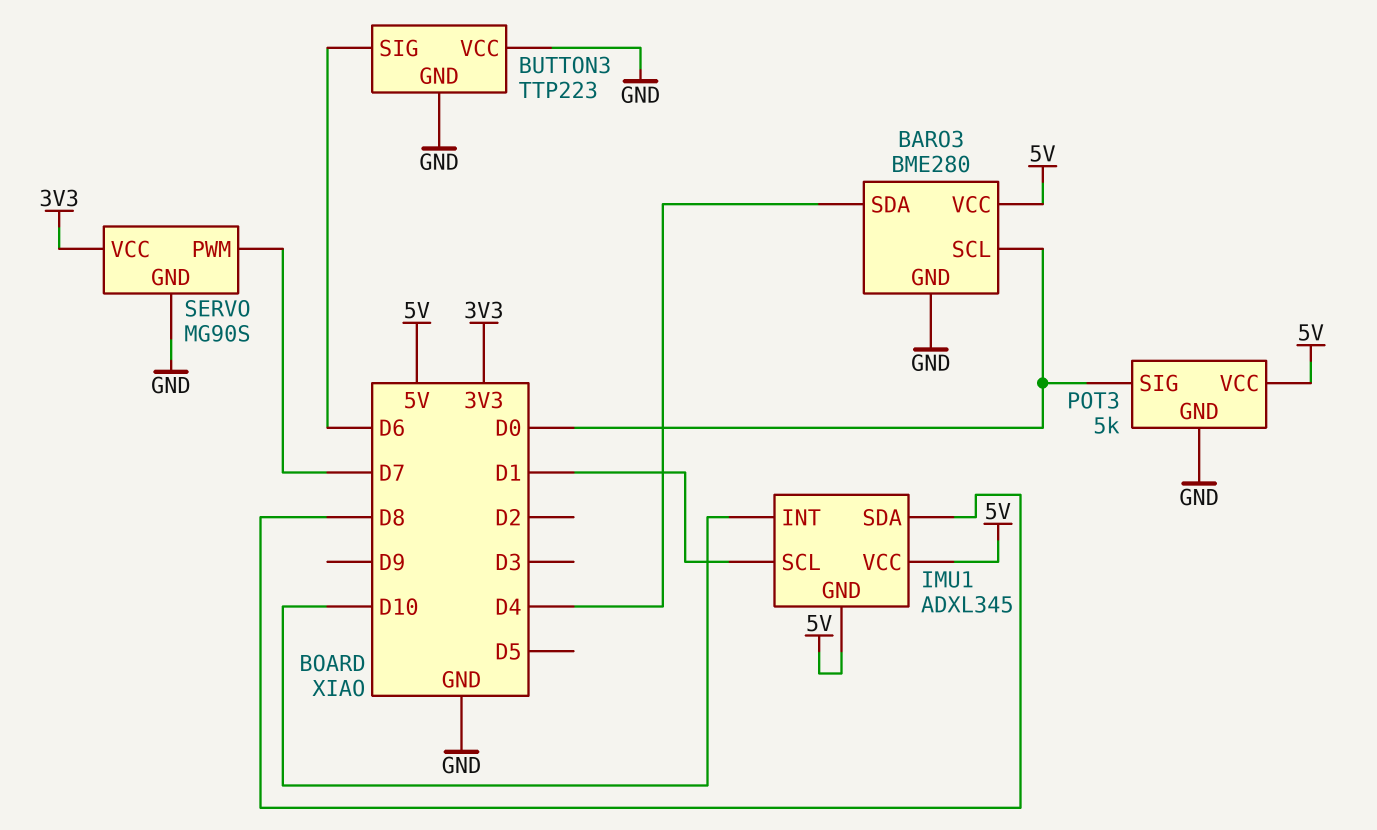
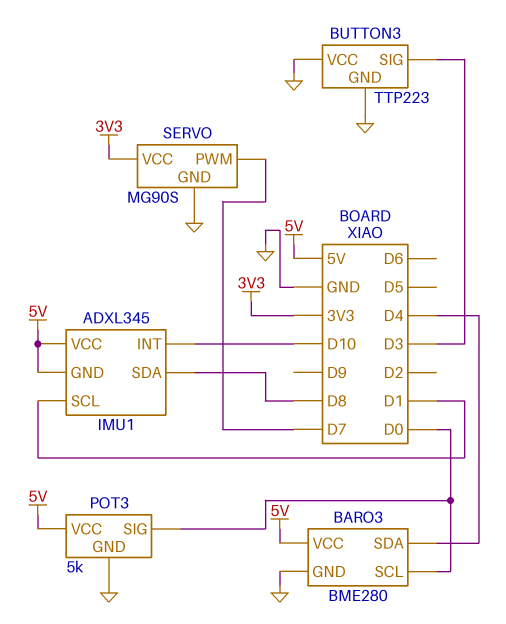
BUTTON3 pin SIG: D6 -> D3

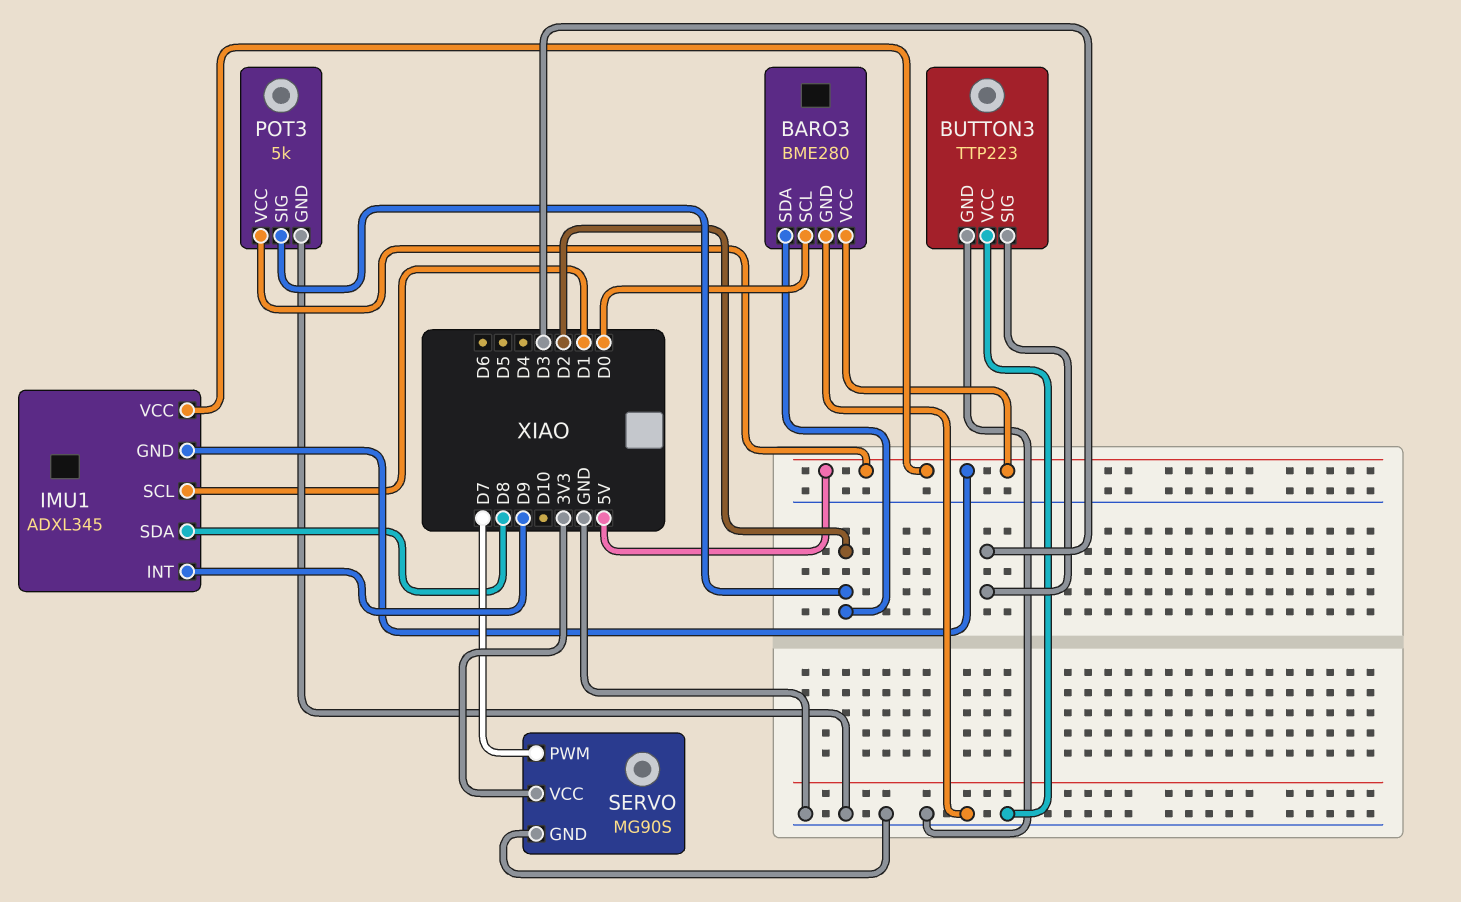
BARO3 pin SDA: D4 -> D2
IMU1 pin INT: D10 -> D9
POT3 pin SIG: D0 -> D2

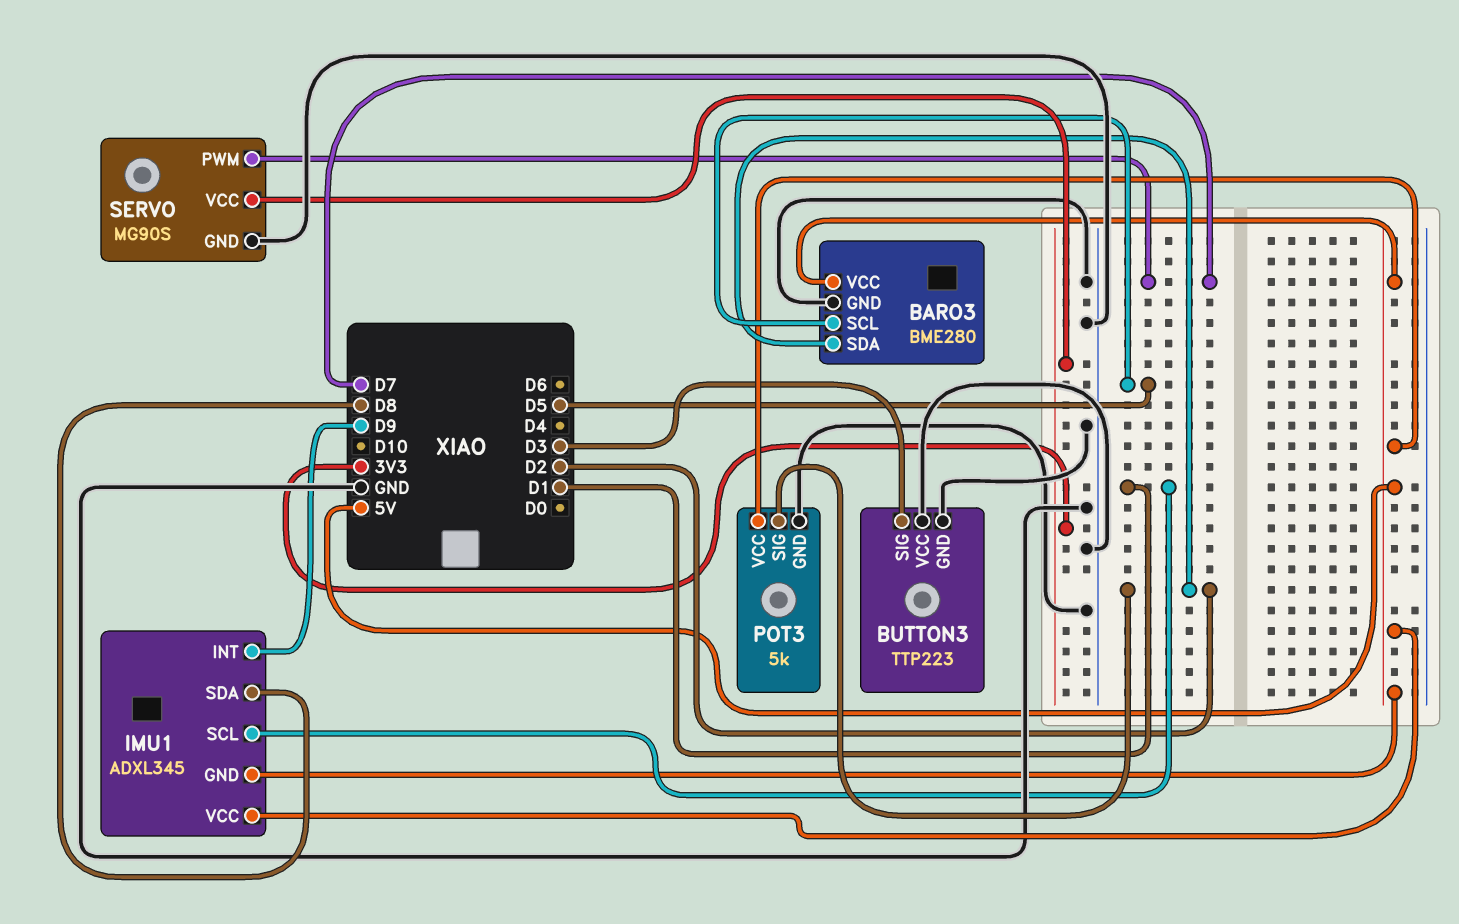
BARO3 pin SCL: D0 -> D5

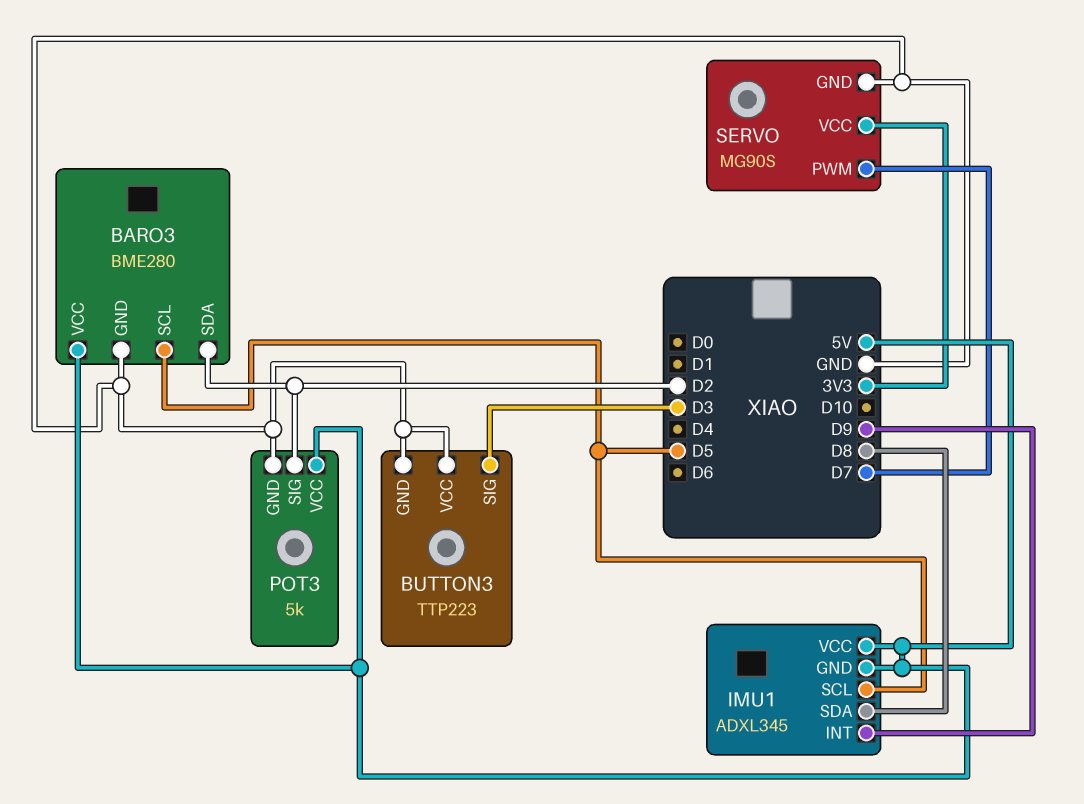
IMU1 pin SCL: D1 -> D5

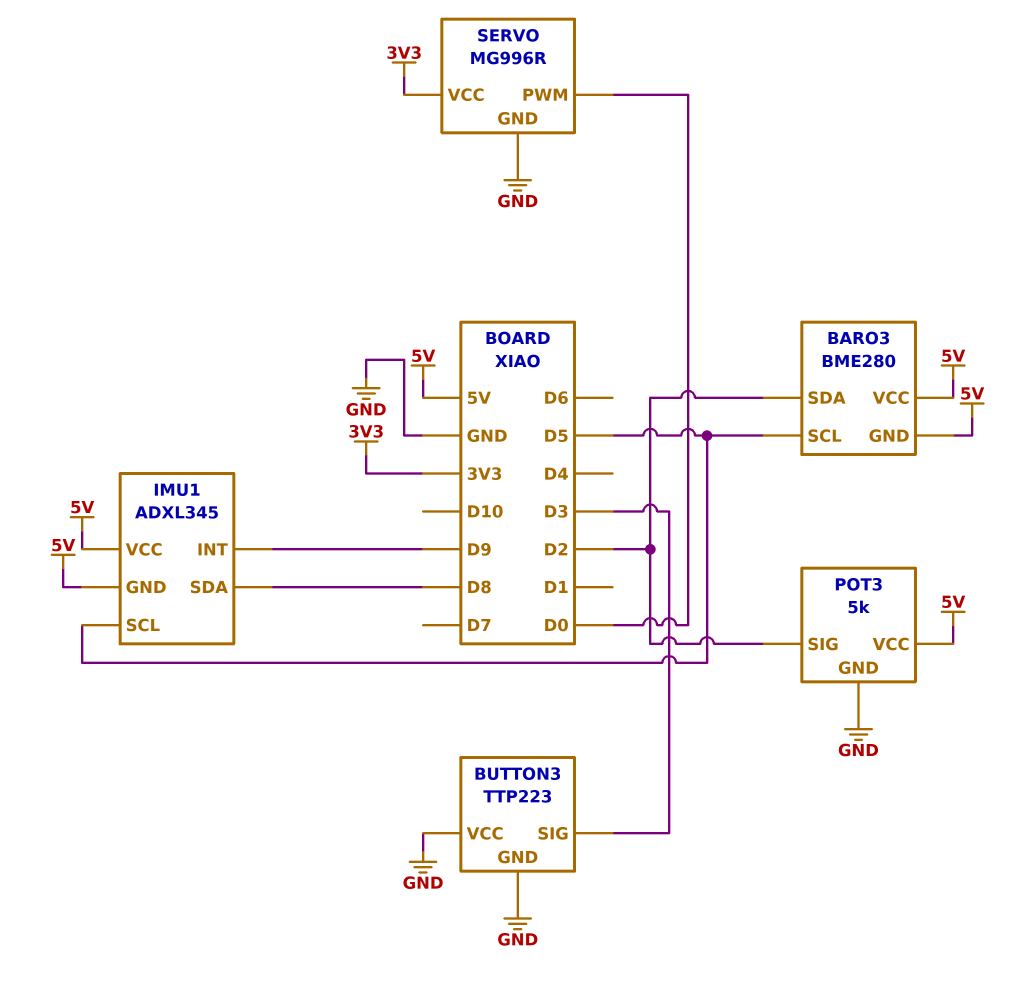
BARO3 pin GND: GND -> 5V
SERVO: MG90S -> MG996R
SERVO pin PWM: D7 -> D0

